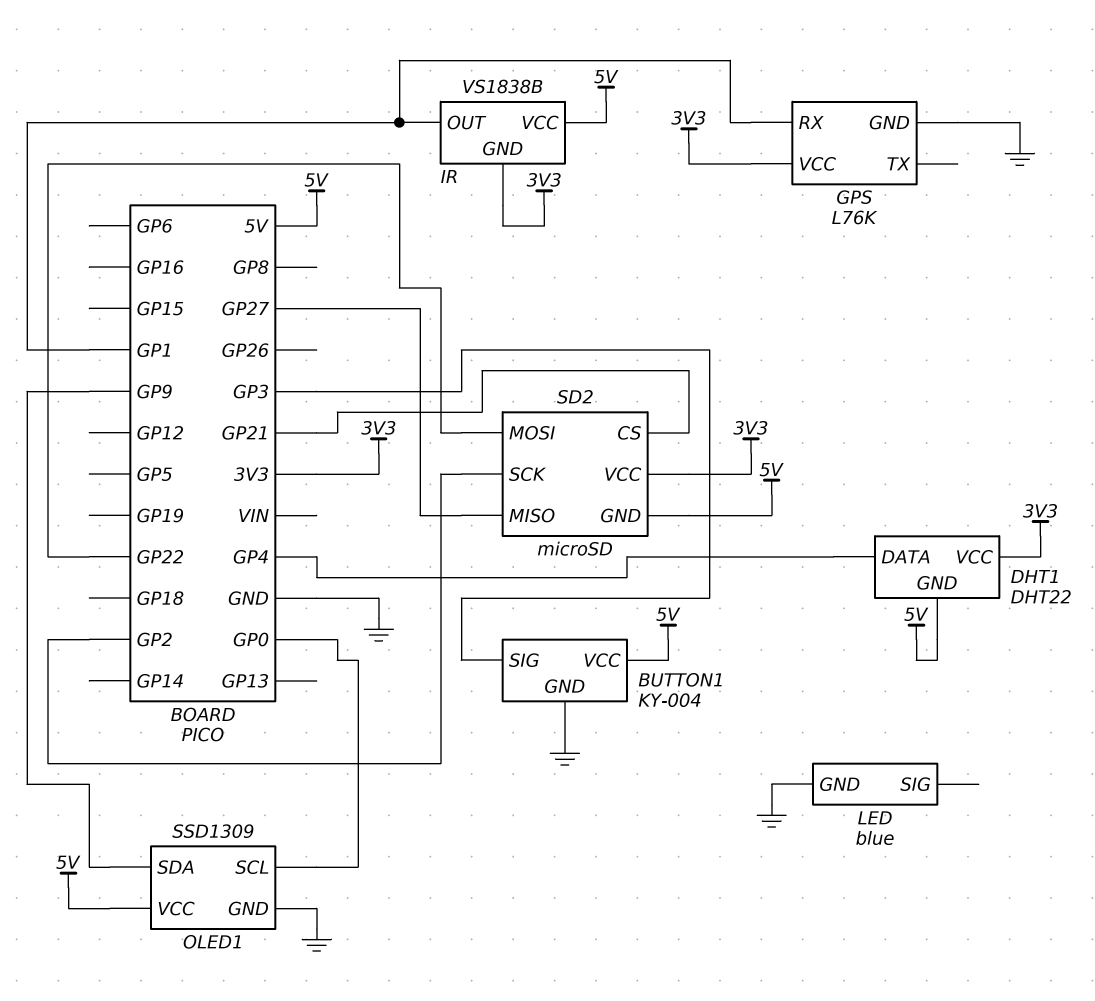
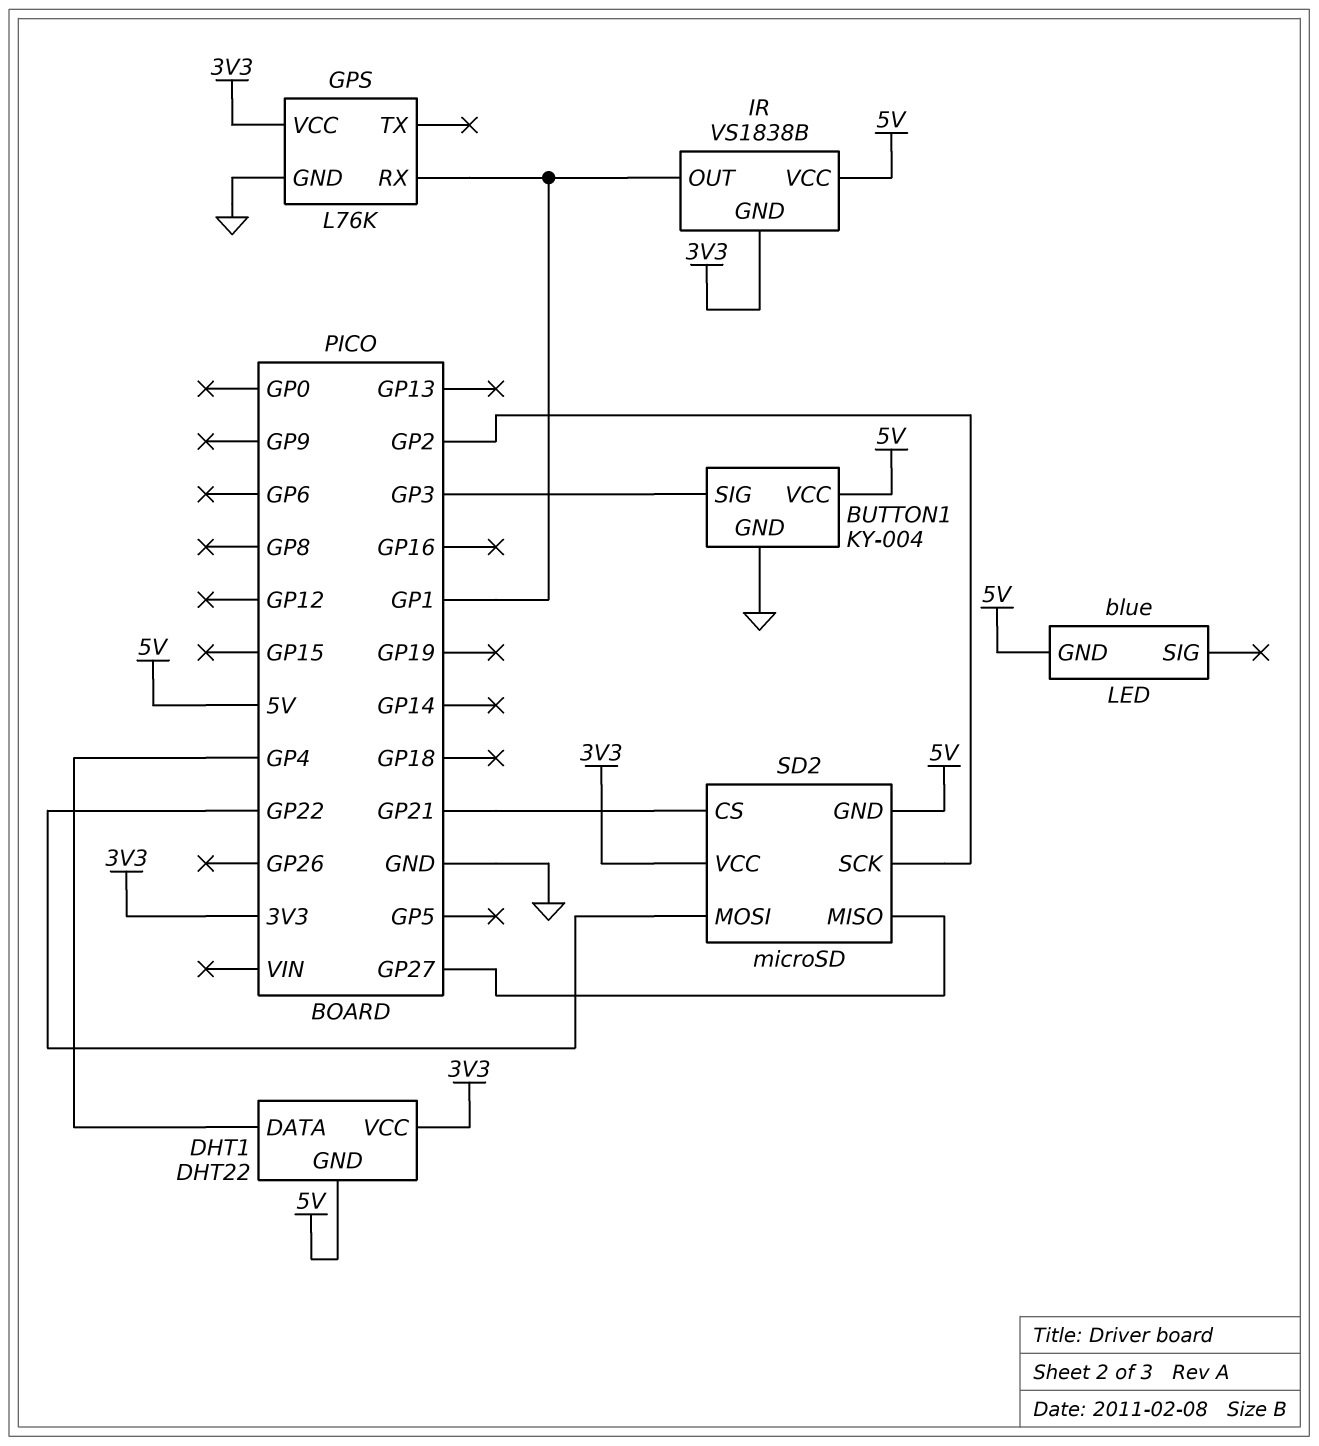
LED pin GND: GND -> 5V
OLED1: SSD1309 -> none
OLED1 pin GND: GND -> none
OLED1 pin SCL: GP0 -> none
OLED1 pin SDA: GP9 -> none
OLED1 pin VCC: 5V -> none

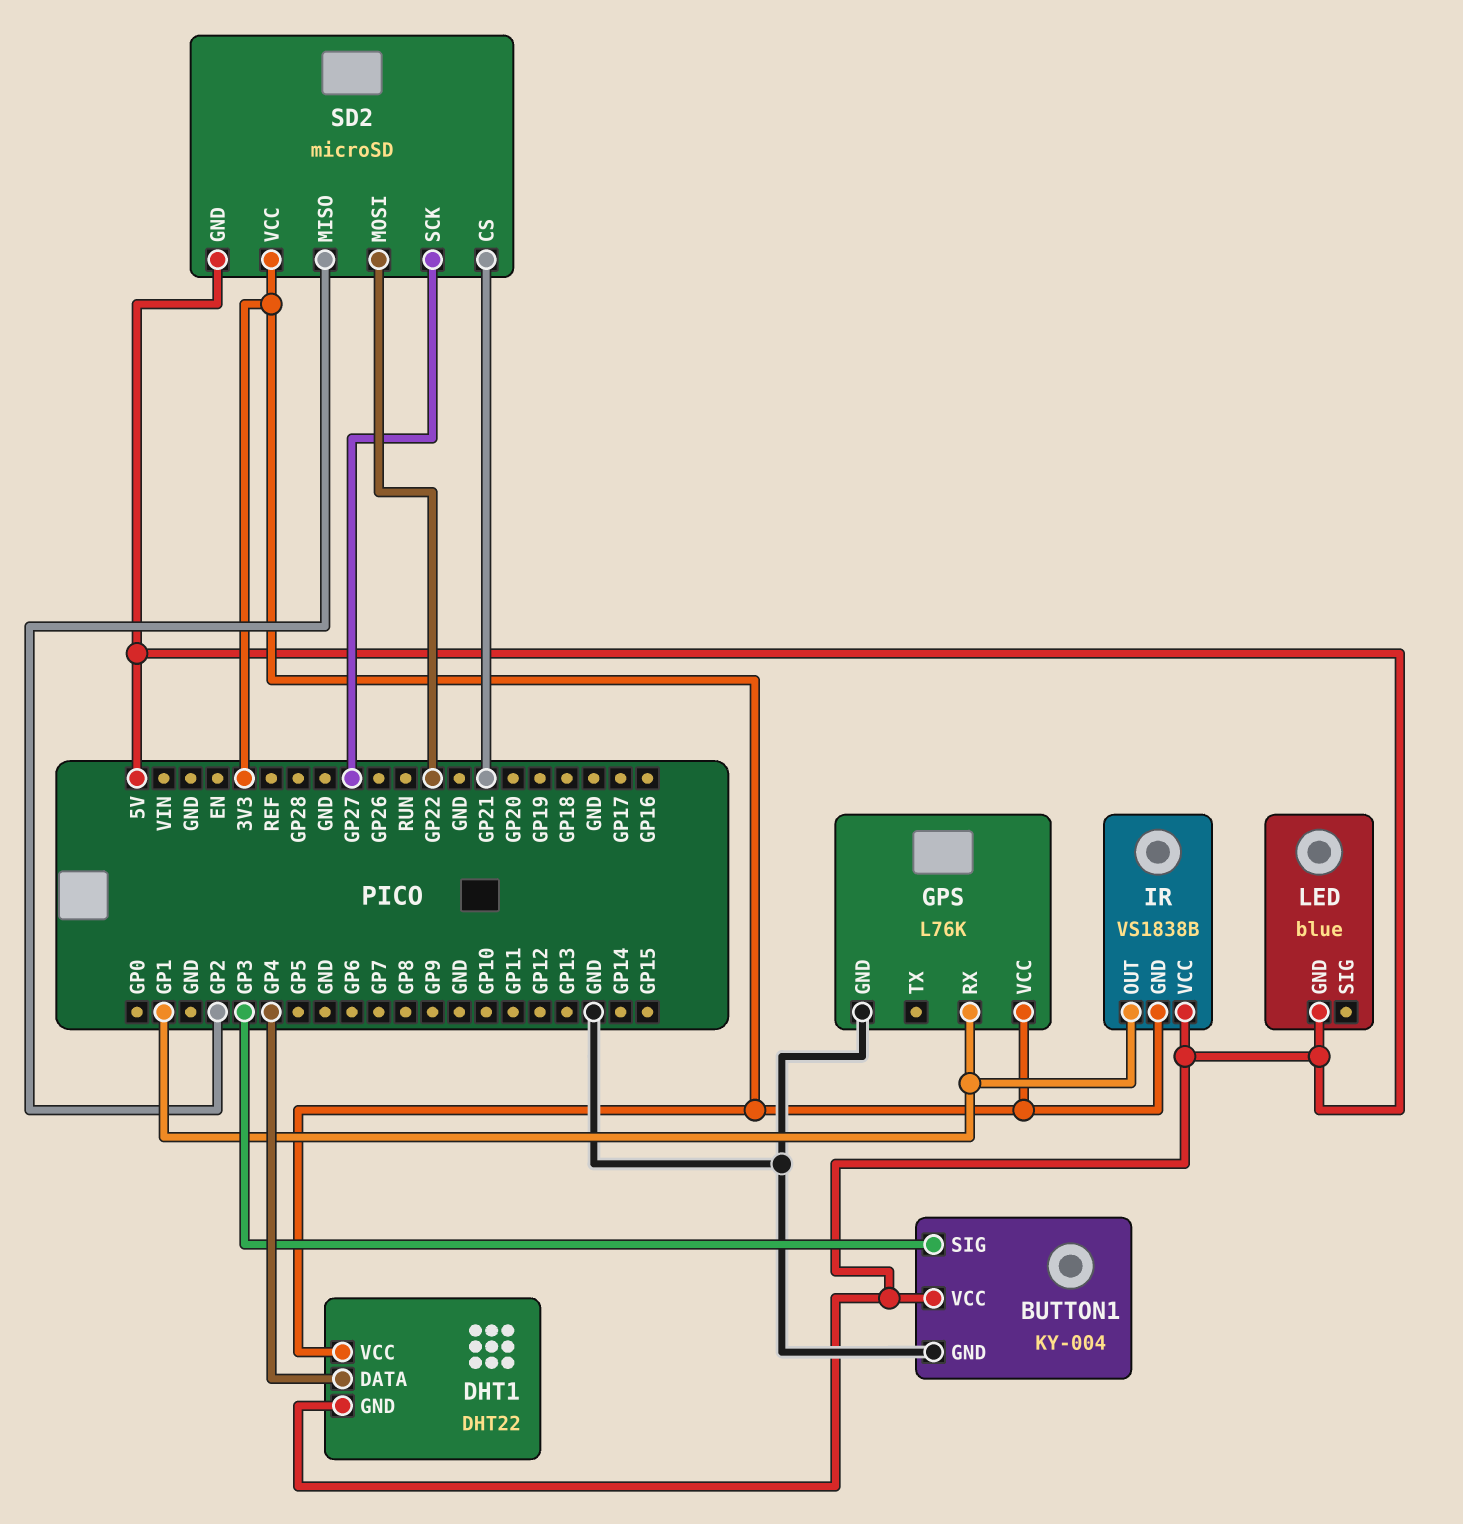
SD2 pin MISO: GP27 -> GP2
SD2 pin SCK: GP2 -> GP27

